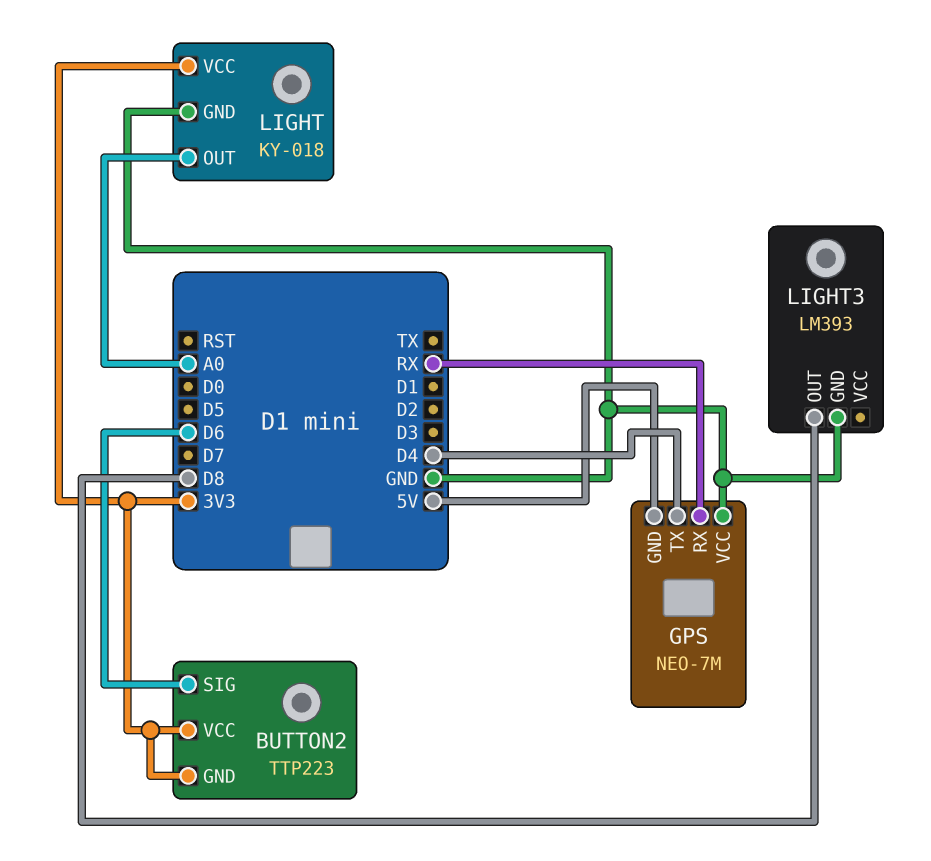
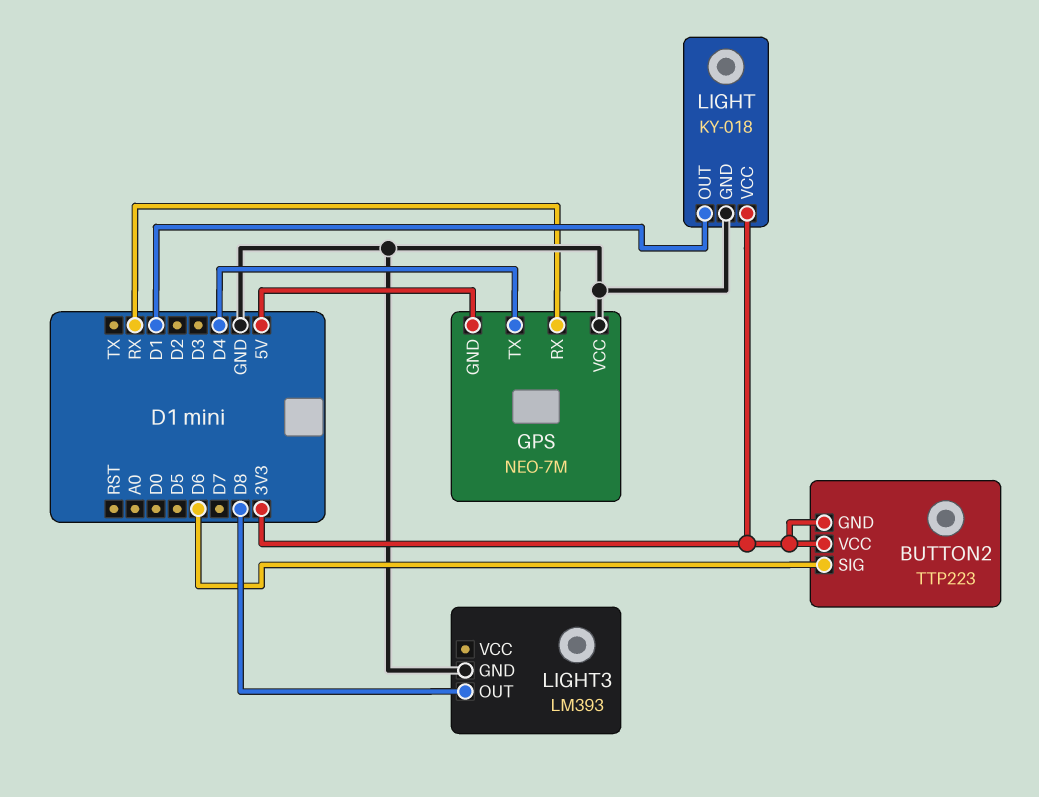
LIGHT pin OUT: A0 -> D1

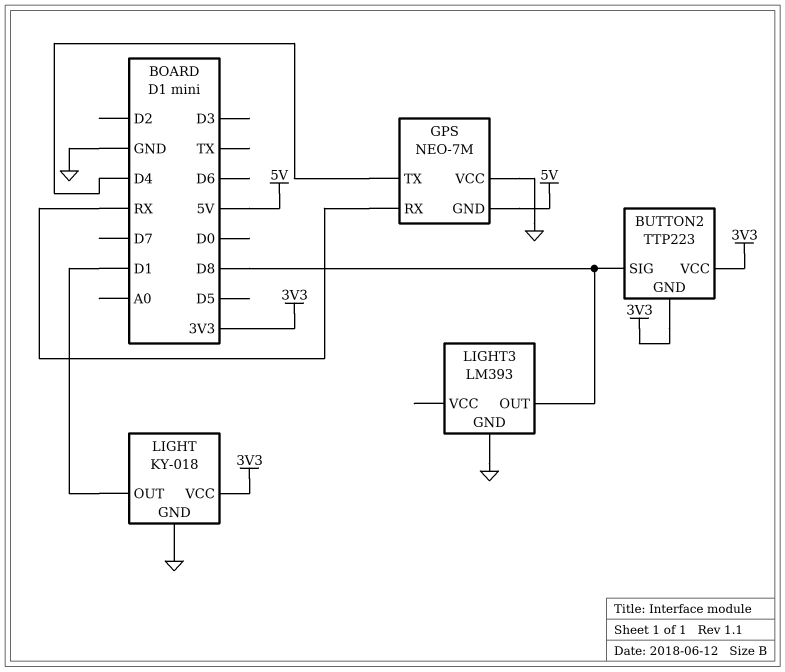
BUTTON2 pin SIG: D6 -> D8

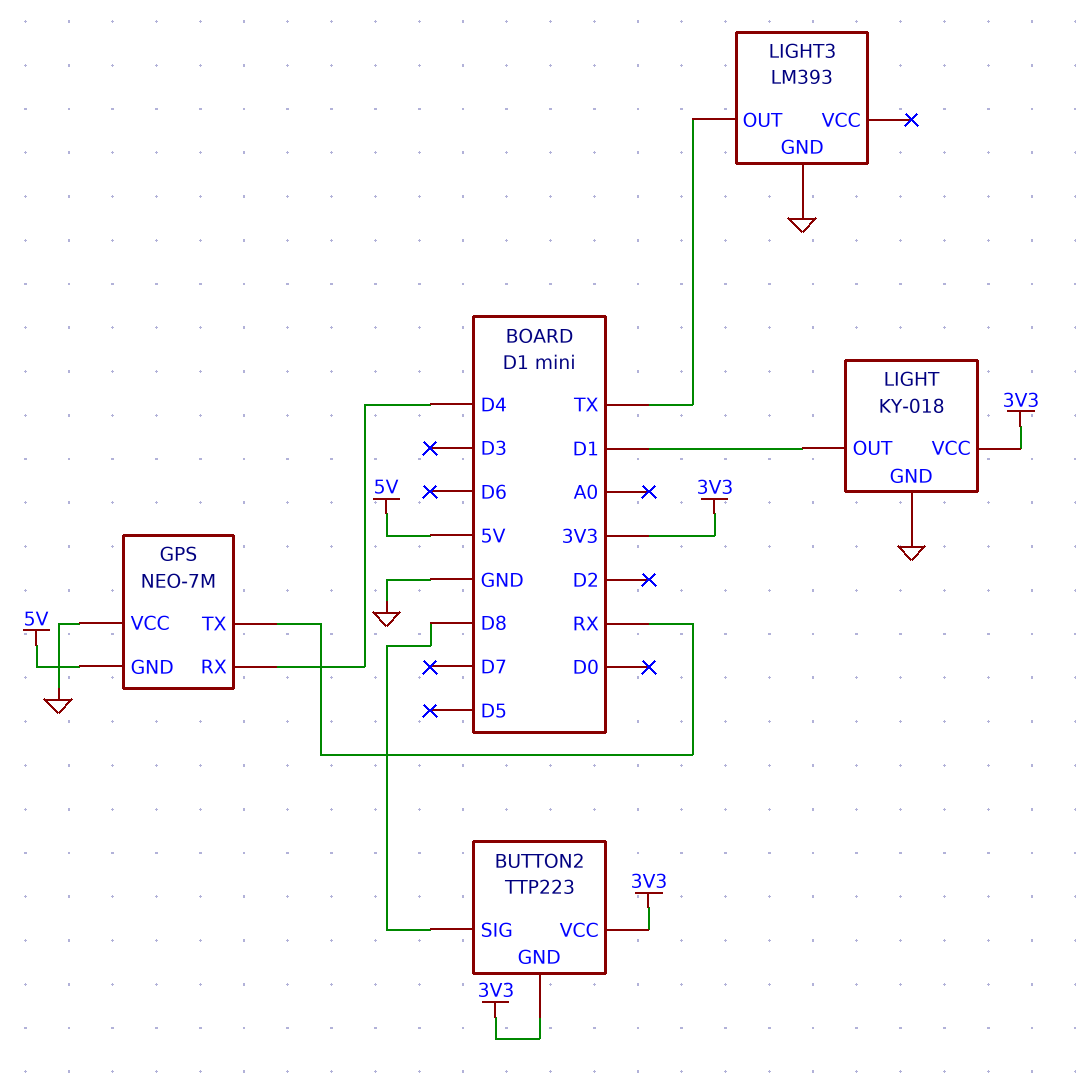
GPS pin RX: RX -> D4
GPS pin TX: D4 -> RX
LIGHT3 pin OUT: D8 -> TX

